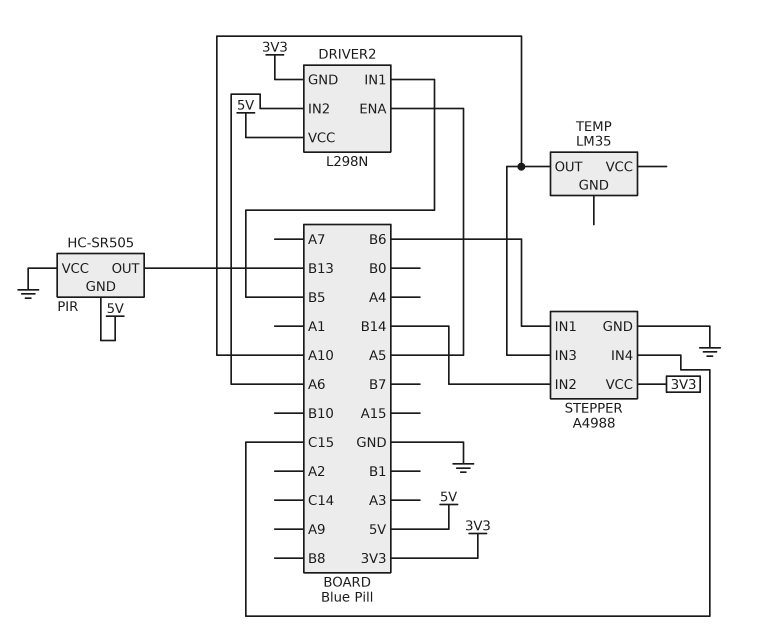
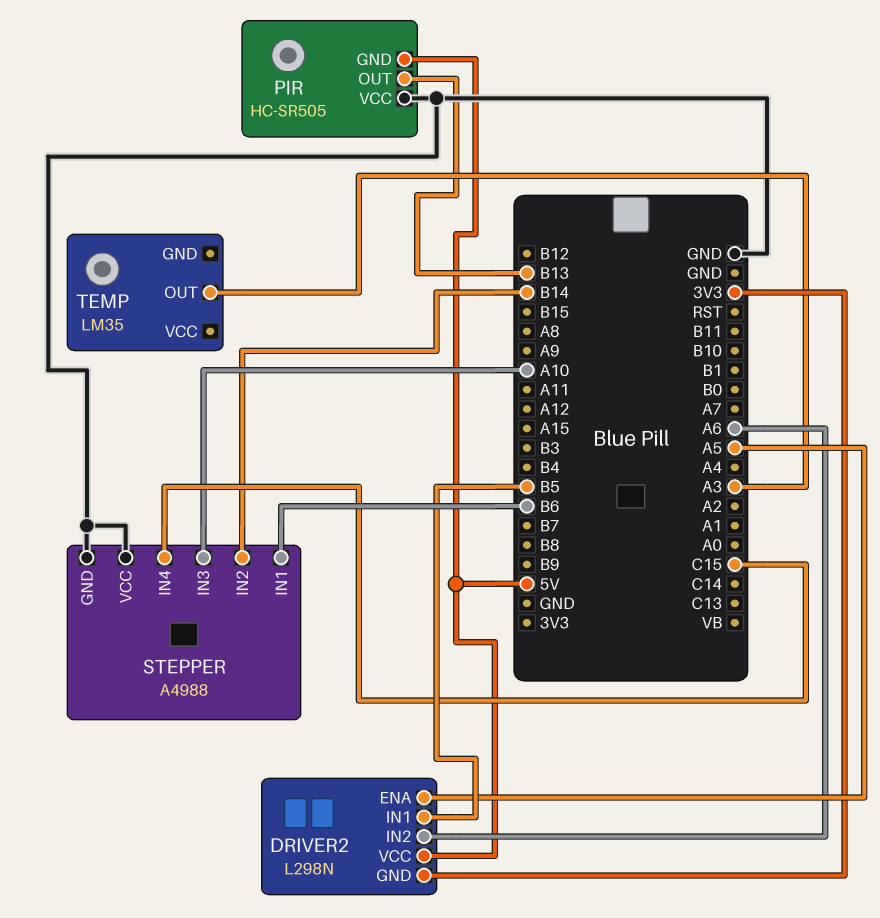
STEPPER pin VCC: 3V3 -> GND
TEMP pin OUT: A10 -> A3

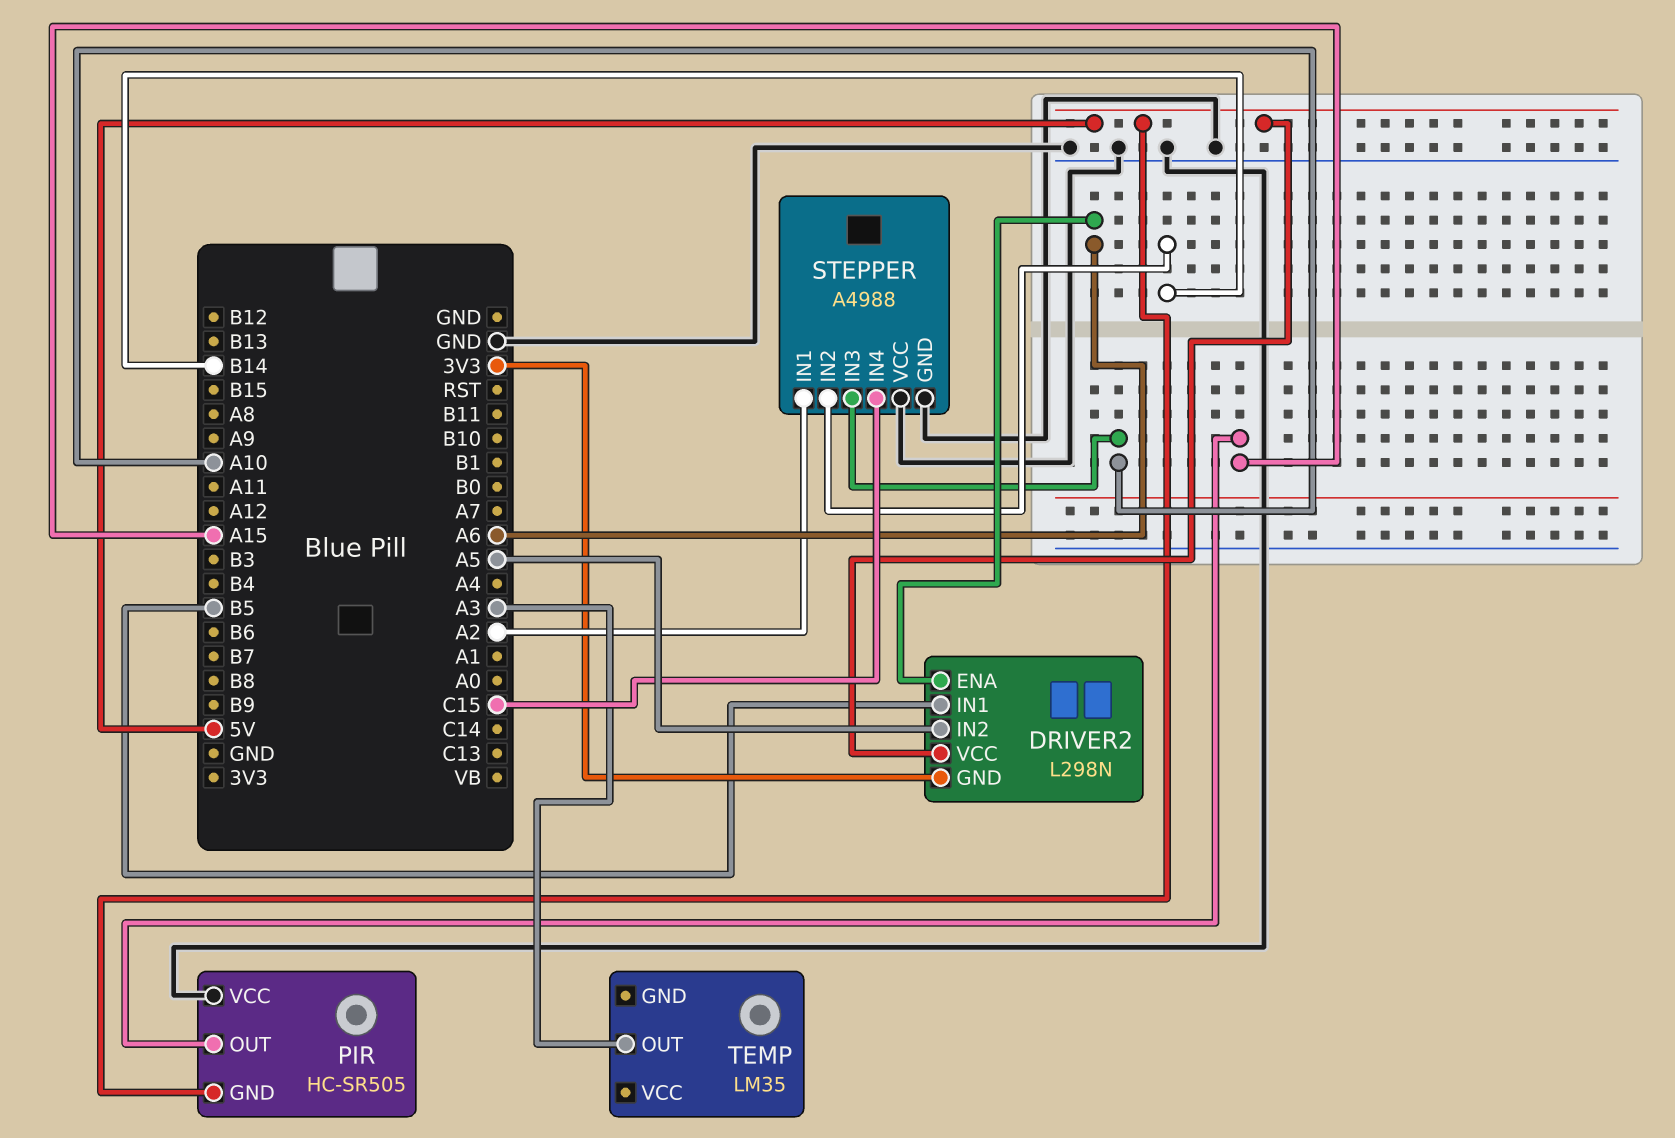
DRIVER2 pin ENA: A5 -> A6
DRIVER2 pin IN2: A6 -> A5
PIR pin OUT: B13 -> A15
STEPPER pin IN1: B6 -> A2

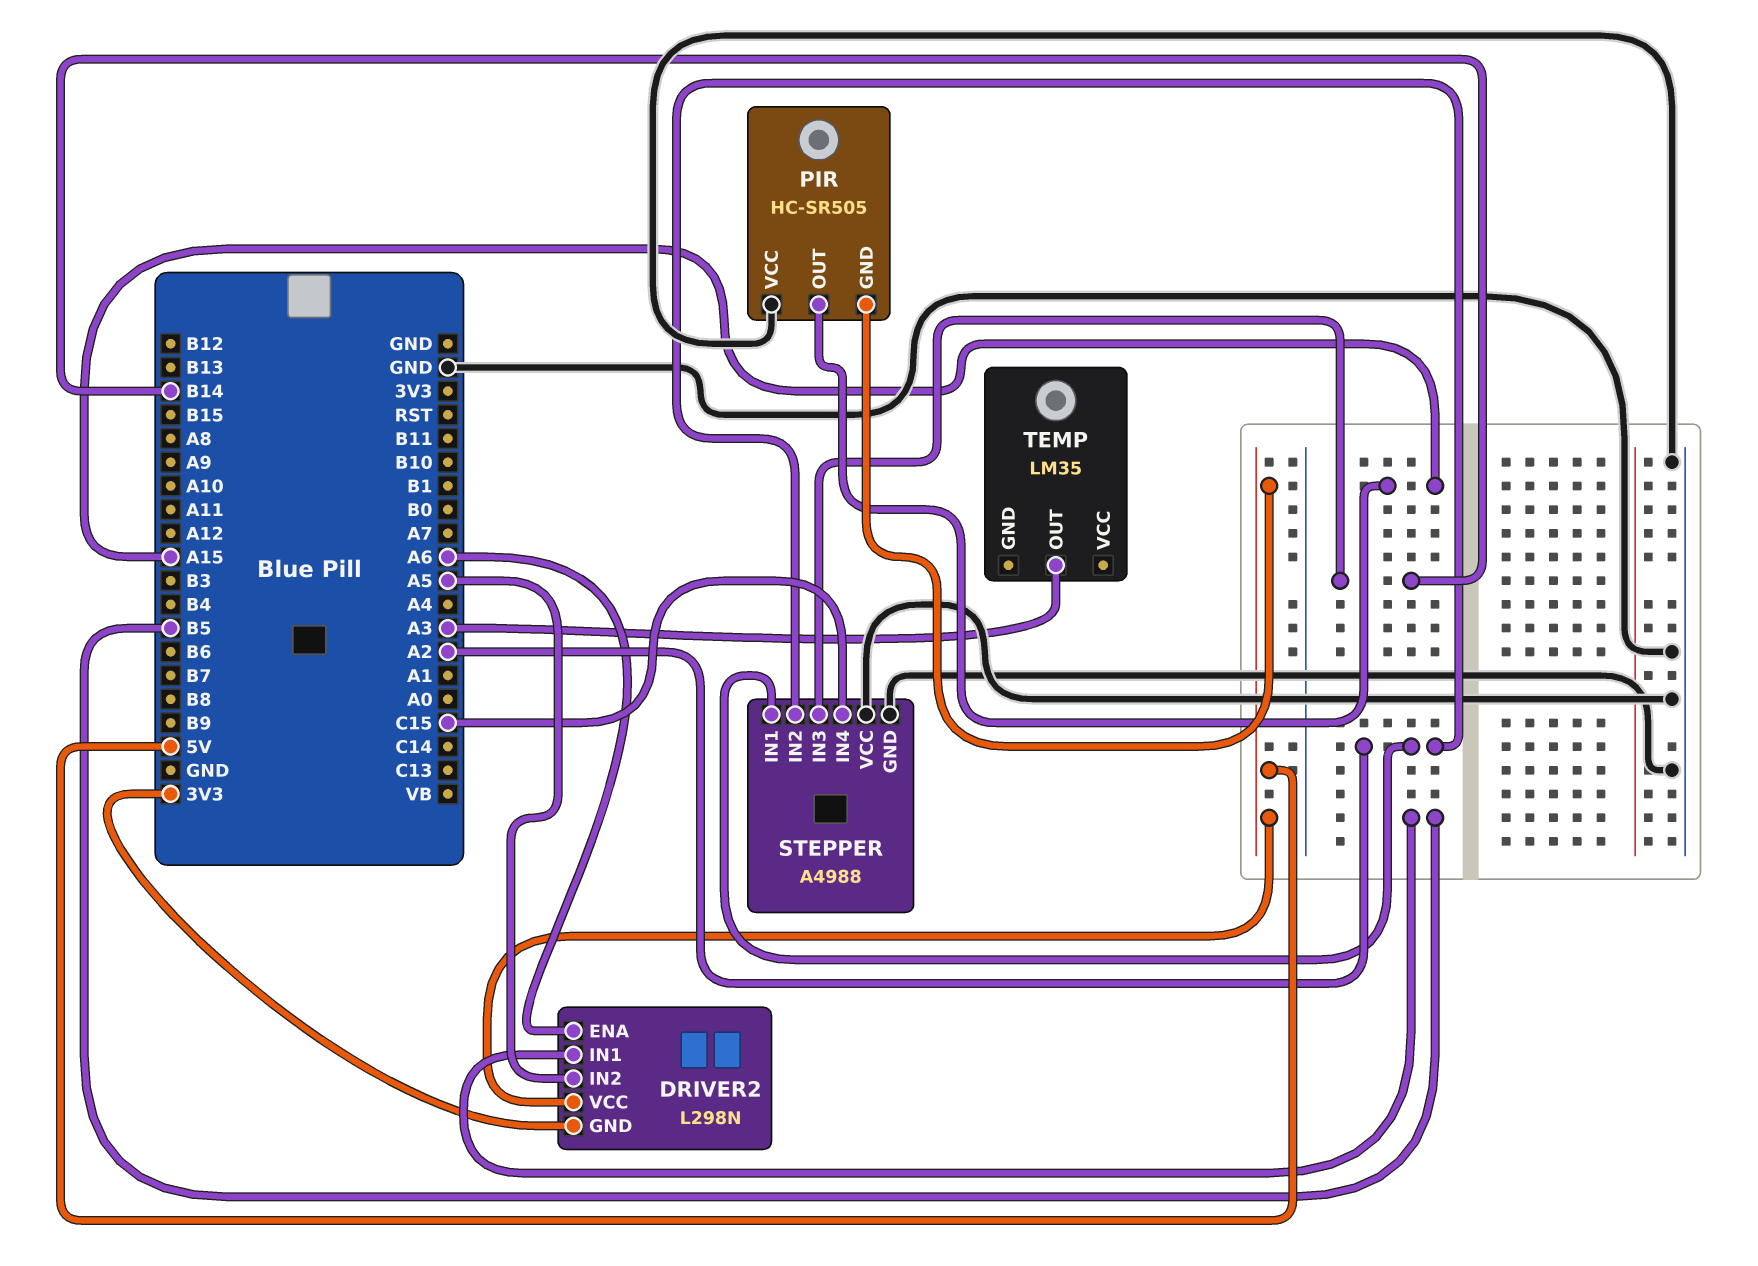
STEPPER pin IN2: B14 -> A2
STEPPER pin IN3: A10 -> B14

